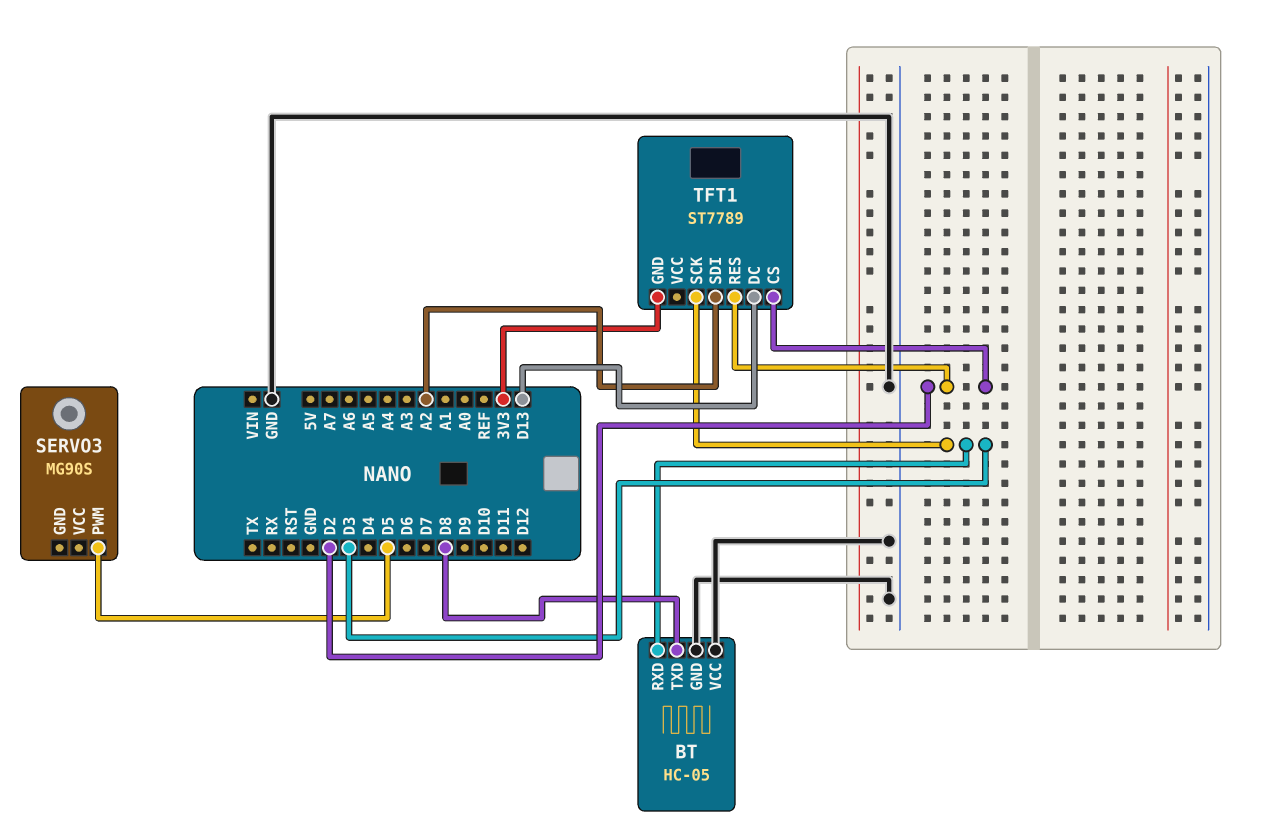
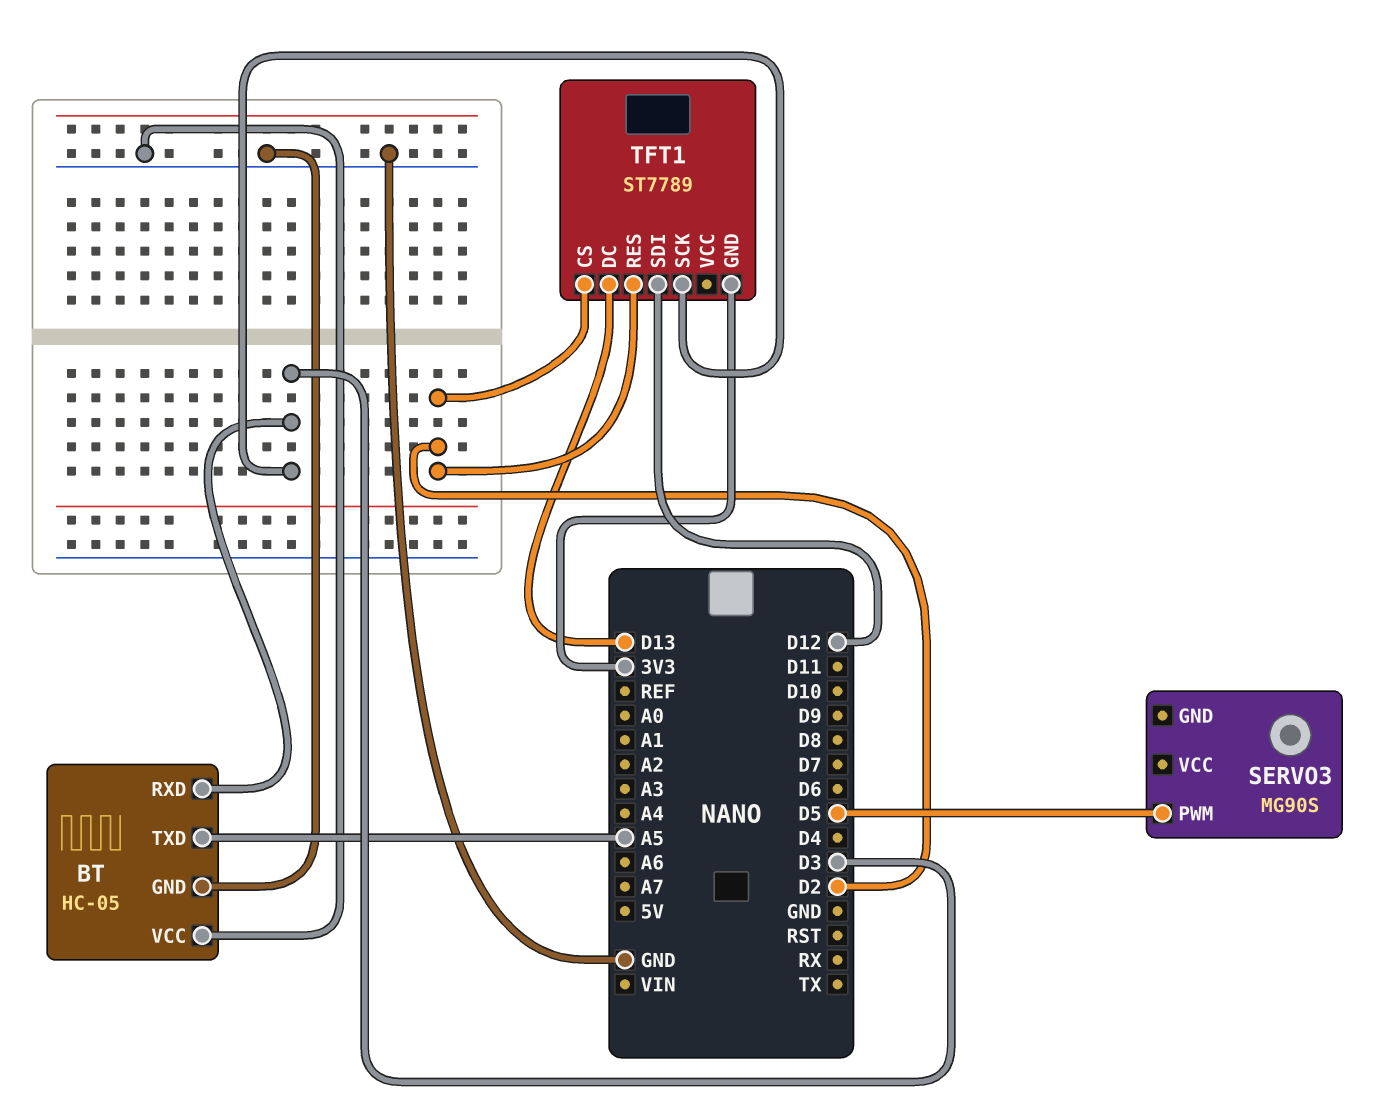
BT pin TXD: D8 -> A5
TFT1 pin SDI: A2 -> D12

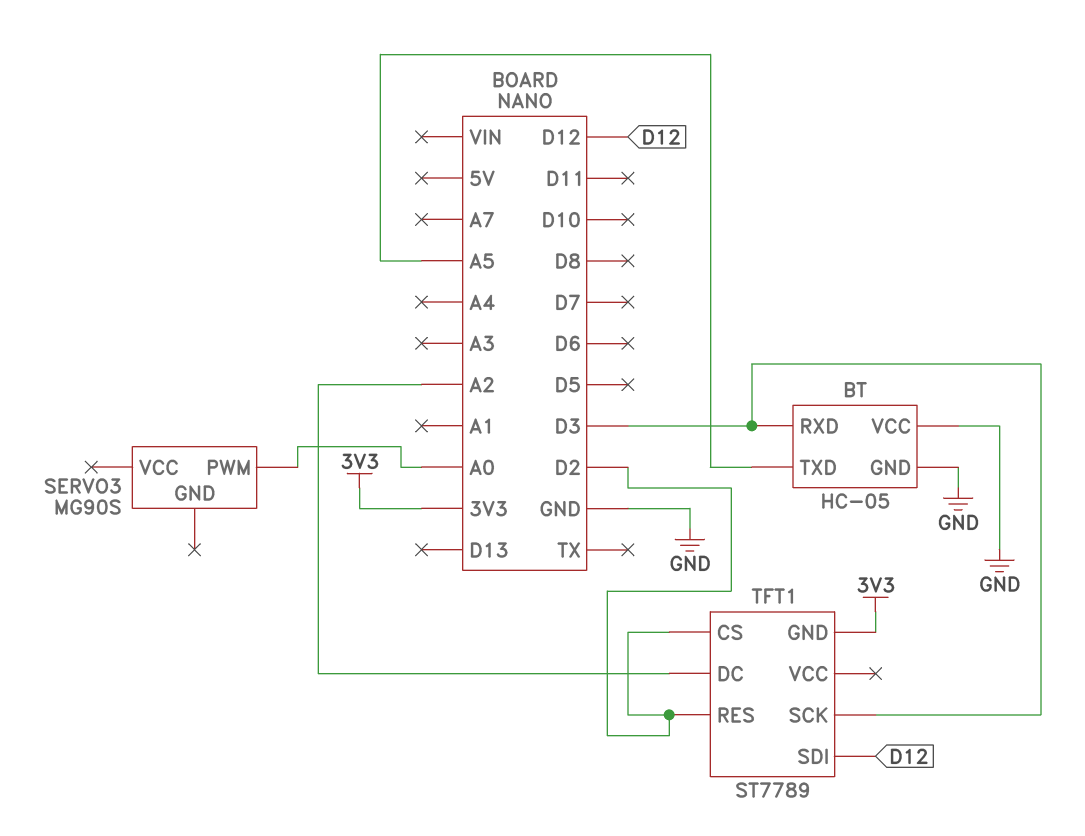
SERVO3 pin PWM: D5 -> A0
TFT1 pin DC: D13 -> A2

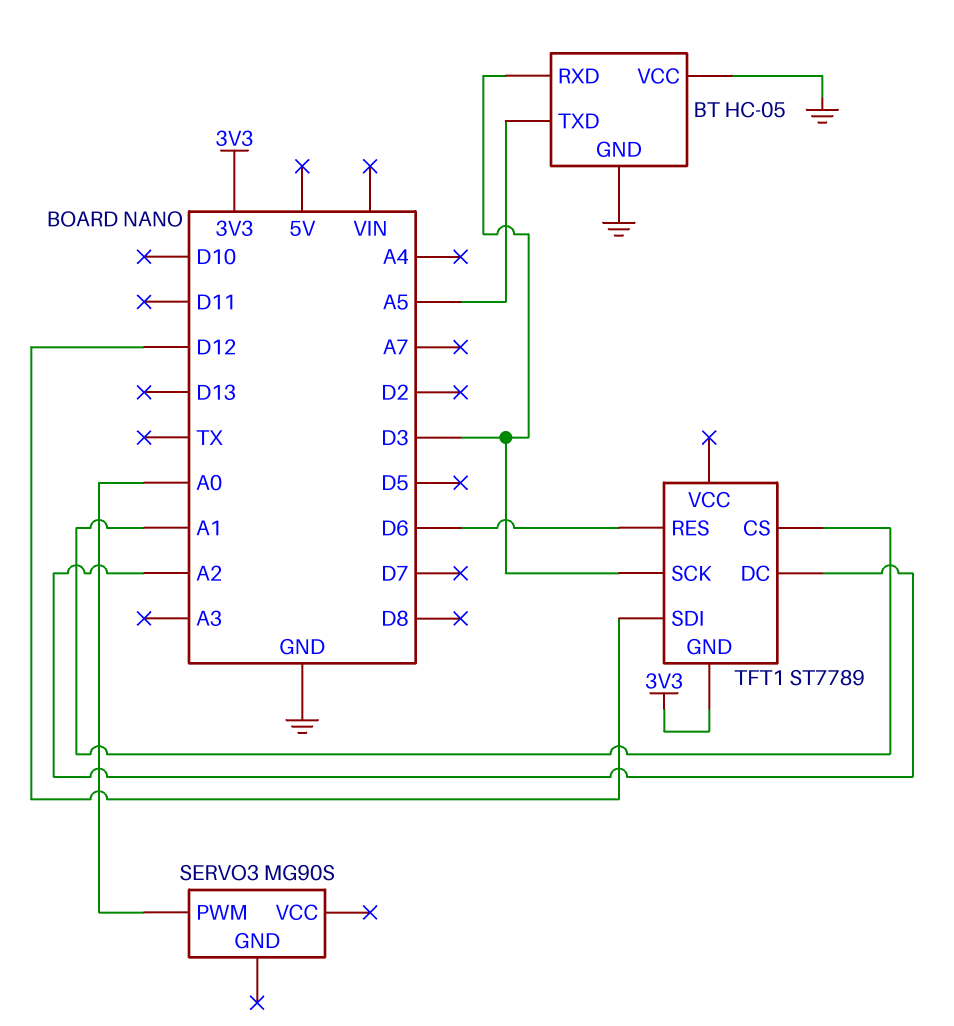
TFT1 pin CS: D2 -> A1
TFT1 pin RES: D2 -> D6

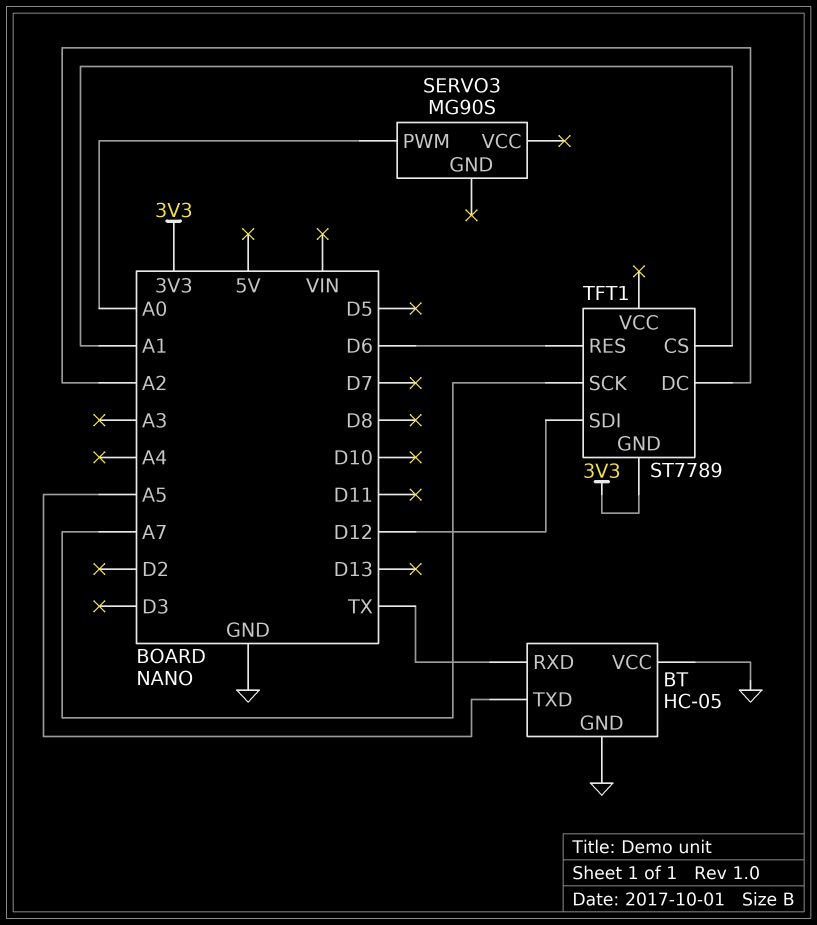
BT pin RXD: D3 -> TX
TFT1 pin SCK: D3 -> A7

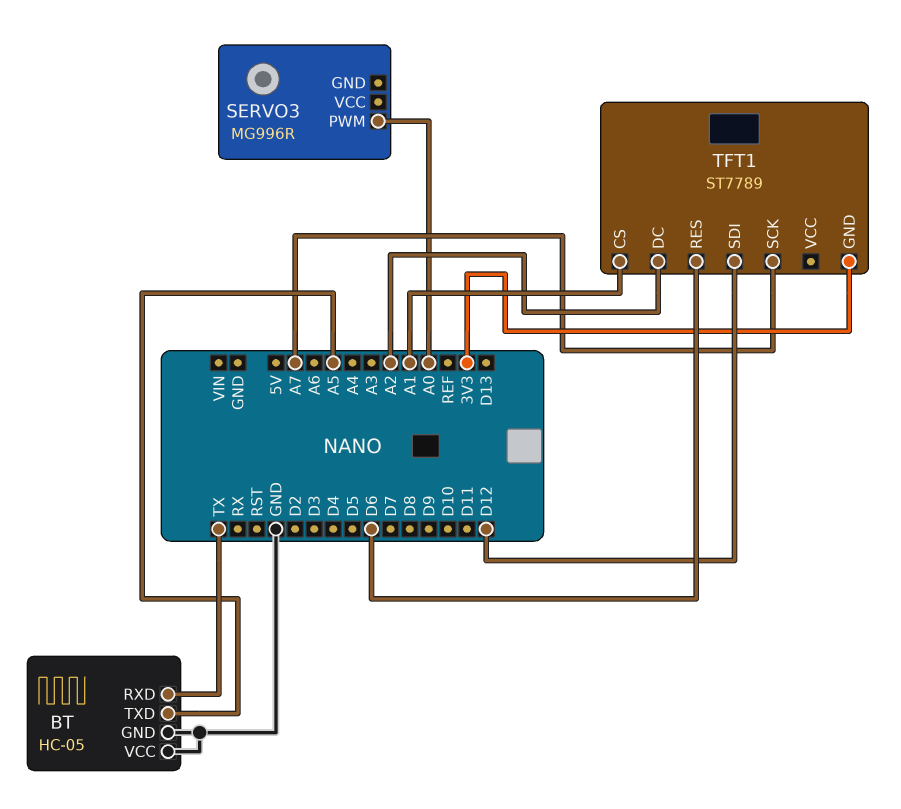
SERVO3: MG90S -> MG996R

